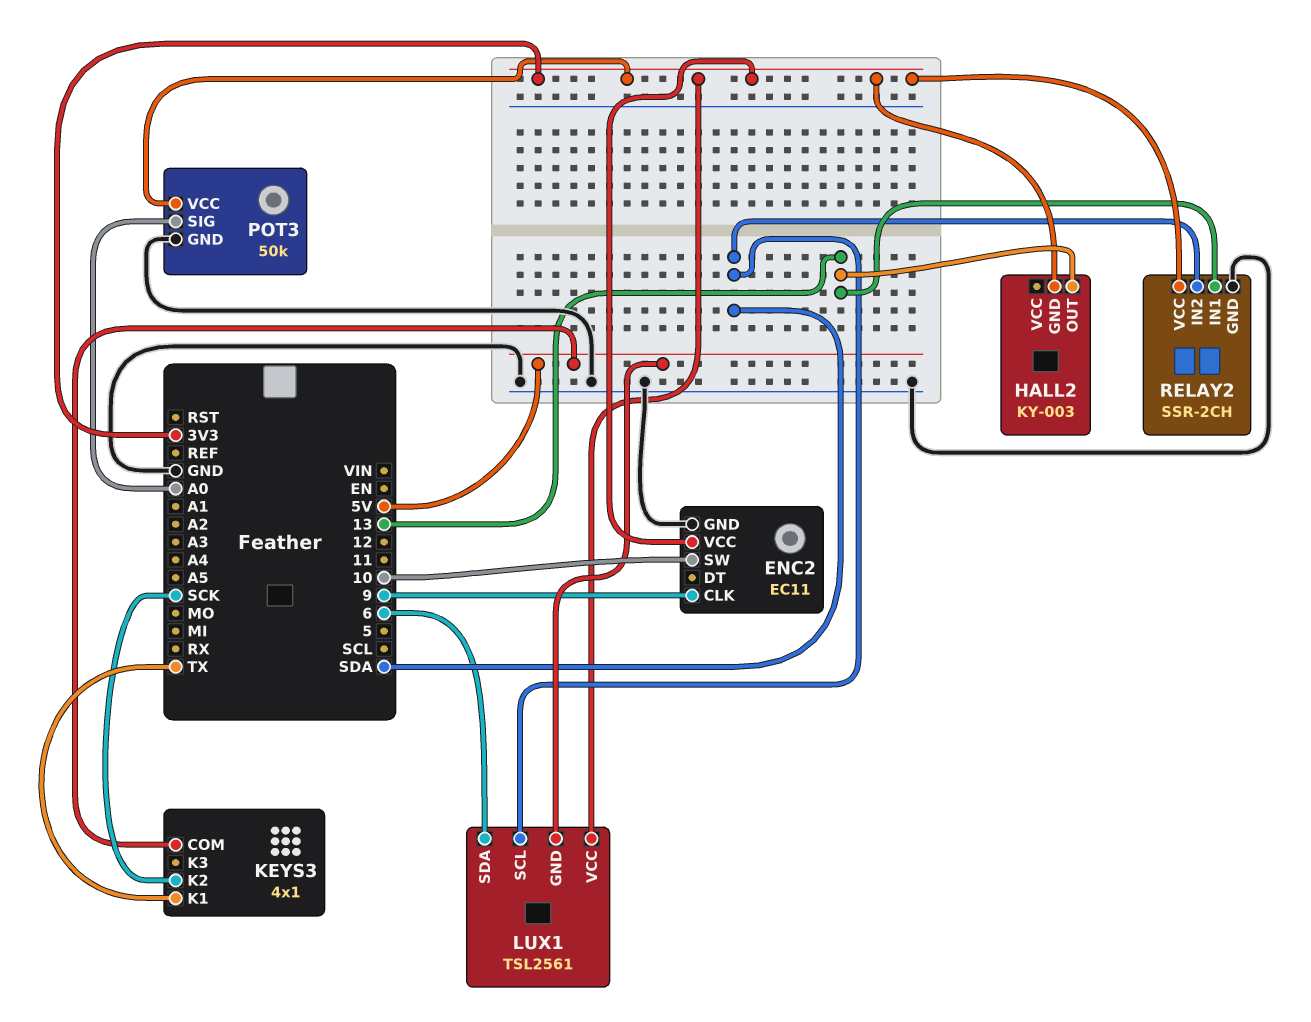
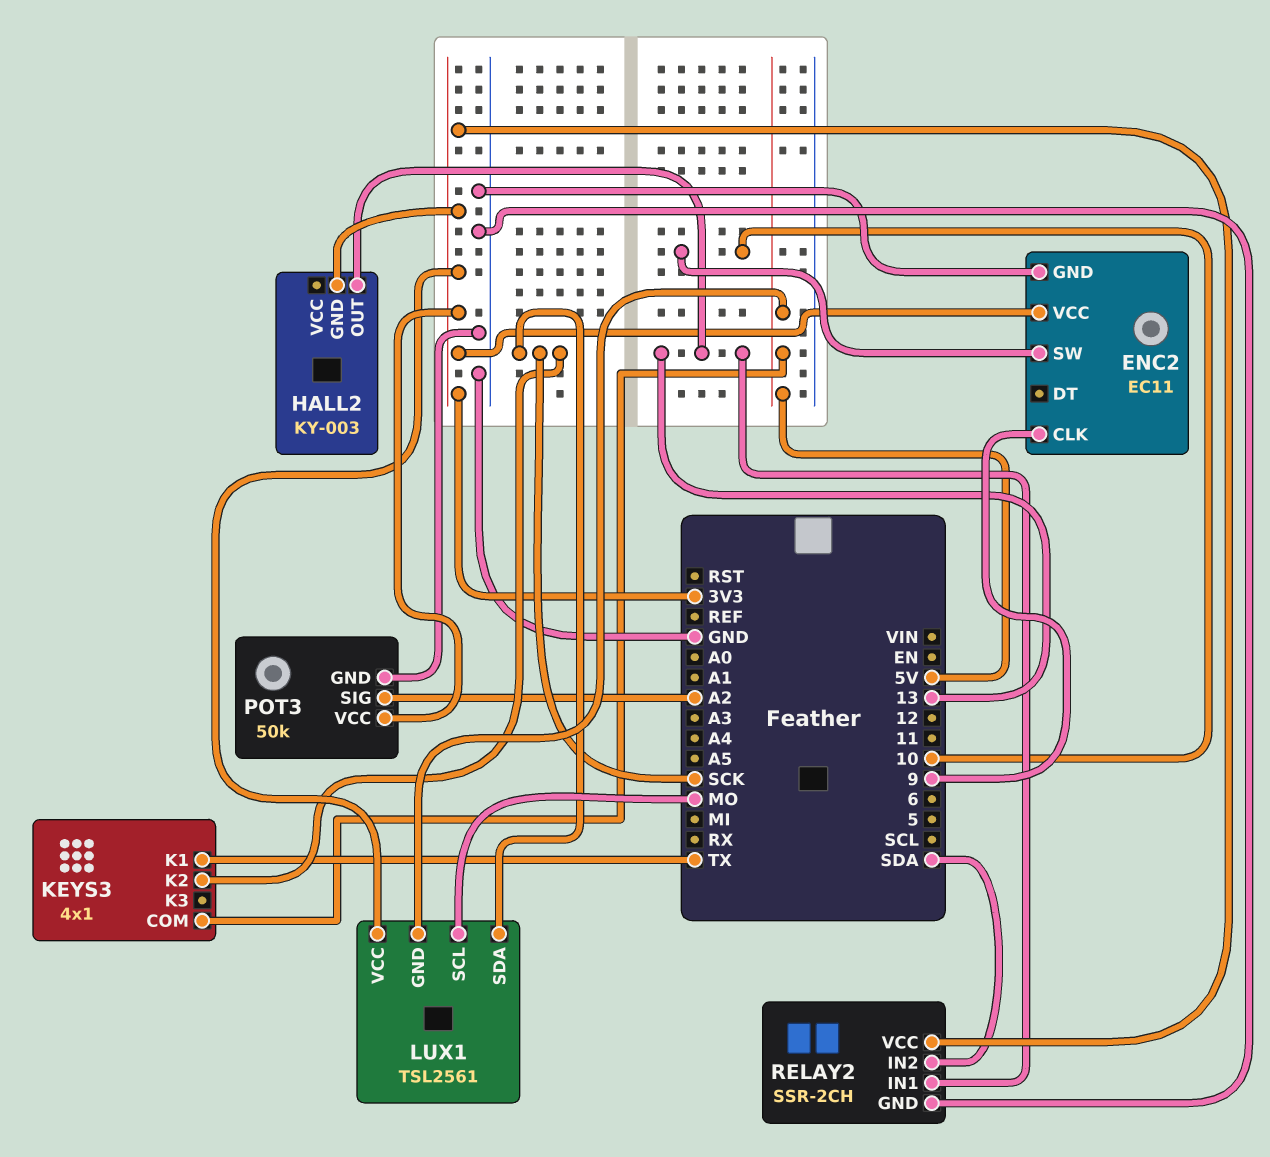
LUX1 pin SCL: SDA -> MO
LUX1 pin SDA: 6 -> SCK
POT3 pin SIG: A0 -> A2

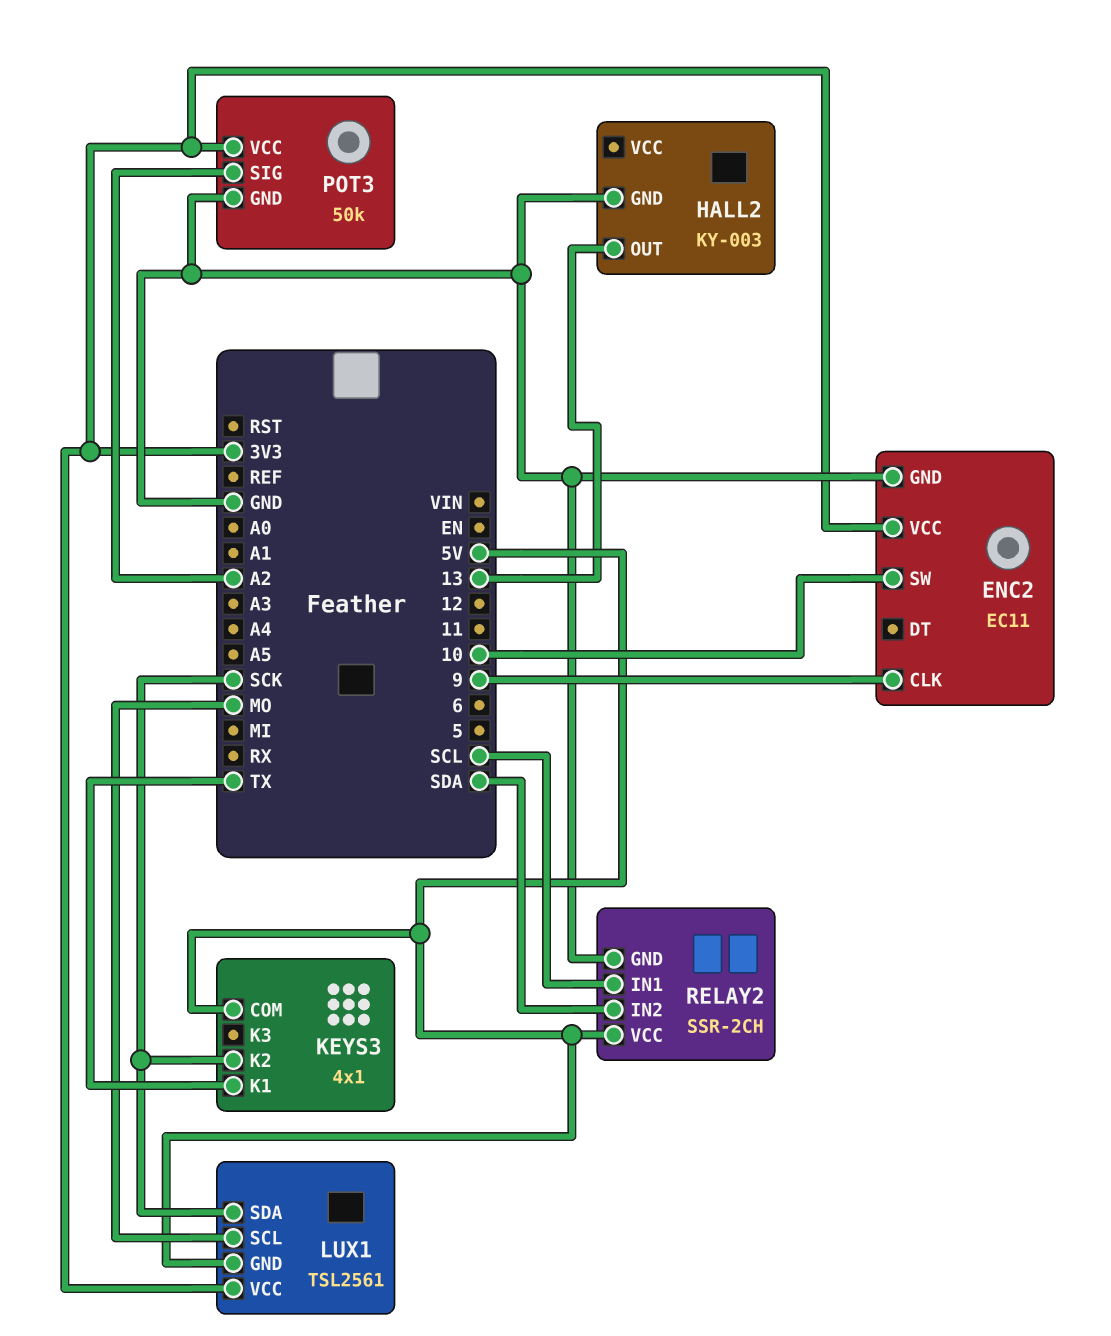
HALL2 pin GND: 3V3 -> GND
RELAY2 pin IN1: 13 -> SCL
RELAY2 pin VCC: 3V3 -> 5V

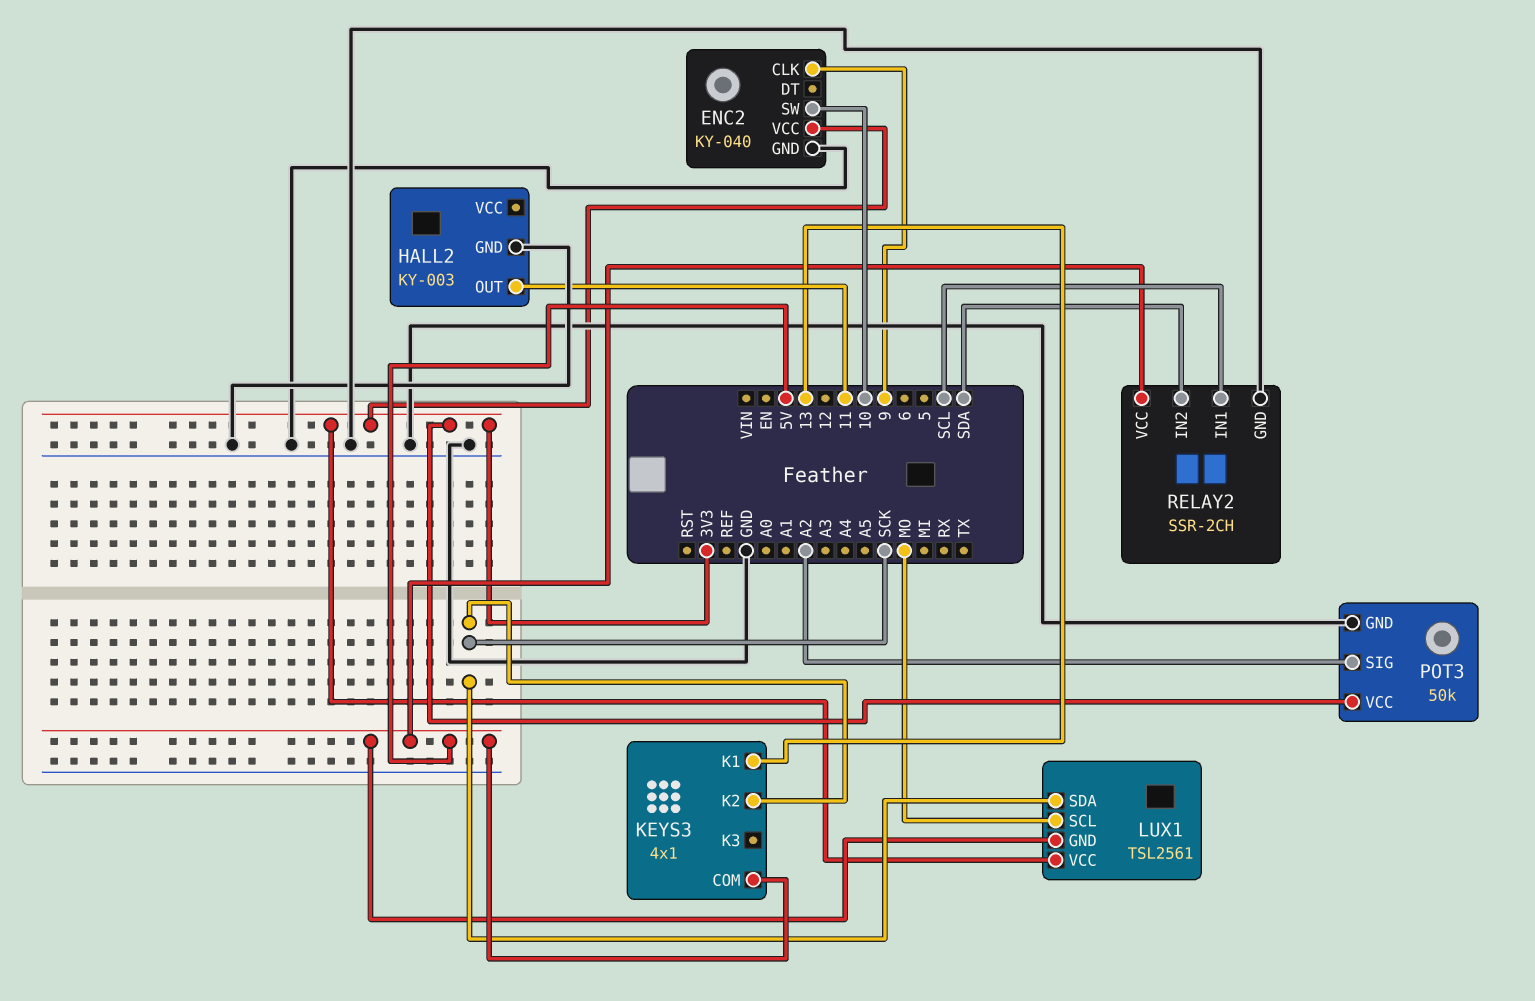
ENC2: EC11 -> KY-040
HALL2 pin OUT: 13 -> 11
KEYS3 pin K1: TX -> 13

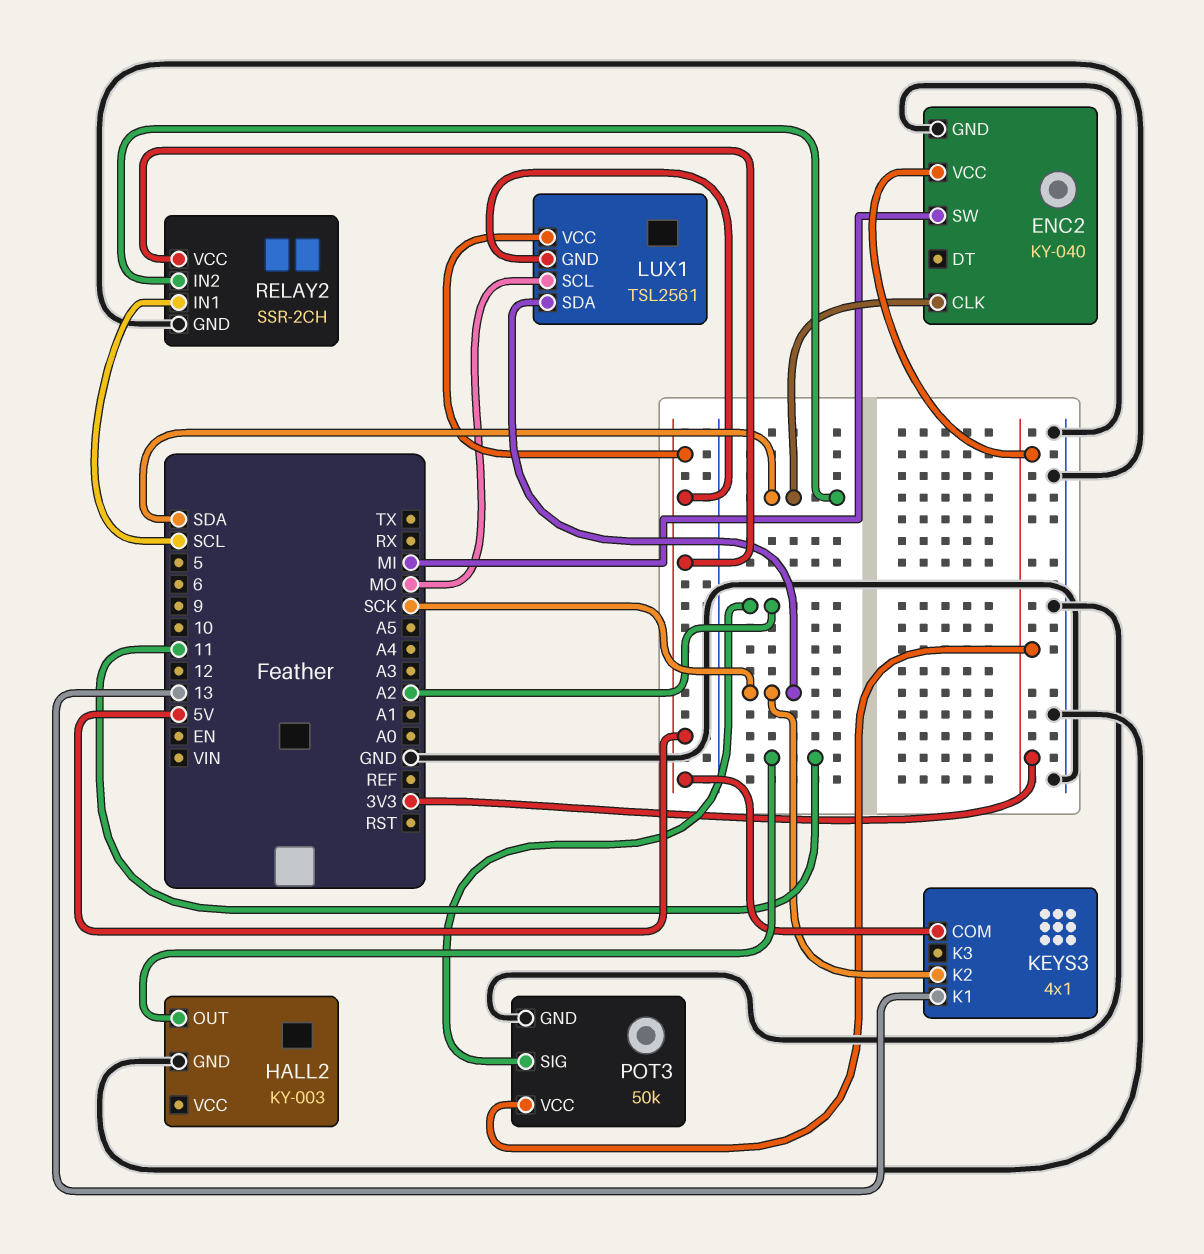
ENC2 pin CLK: 9 -> SDA
ENC2 pin SW: 10 -> MI
LUX1 pin VCC: 3V3 -> 5V

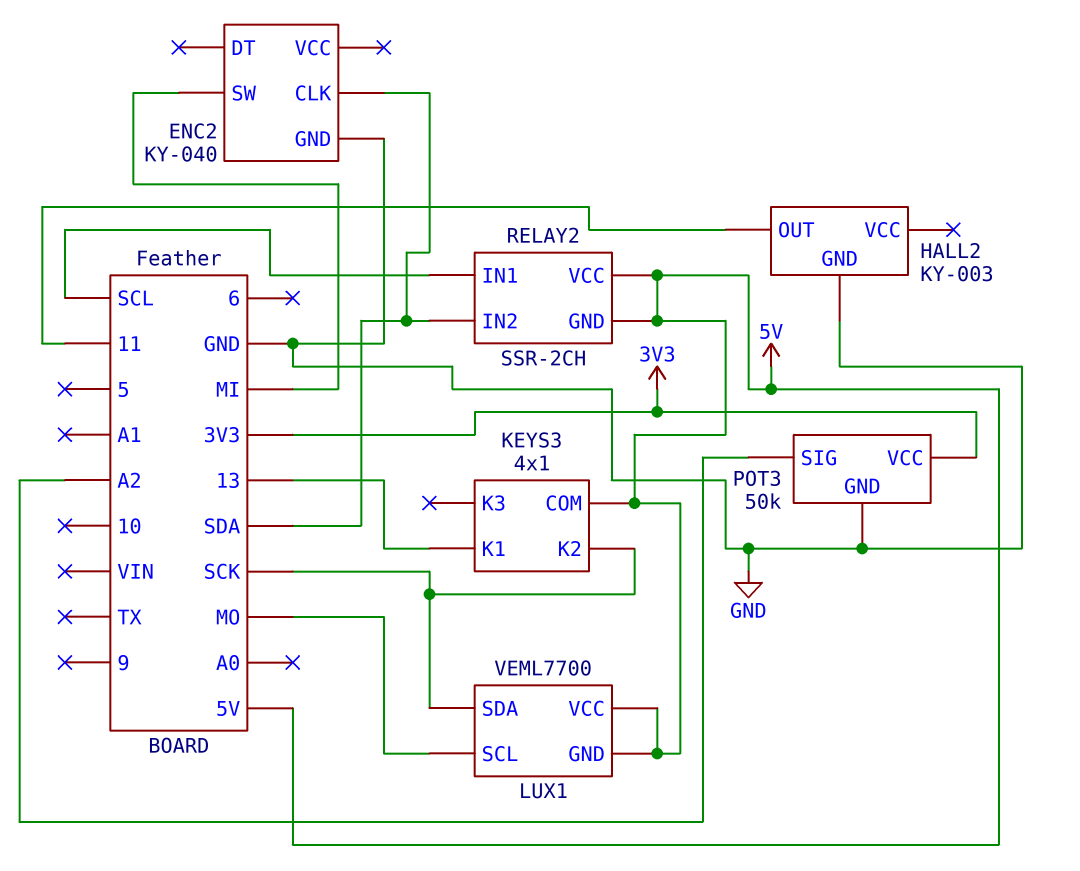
ENC2 pin VCC: 3V3 -> none
LUX1: TSL2561 -> VEML7700
RELAY2 pin GND: GND -> 5V

